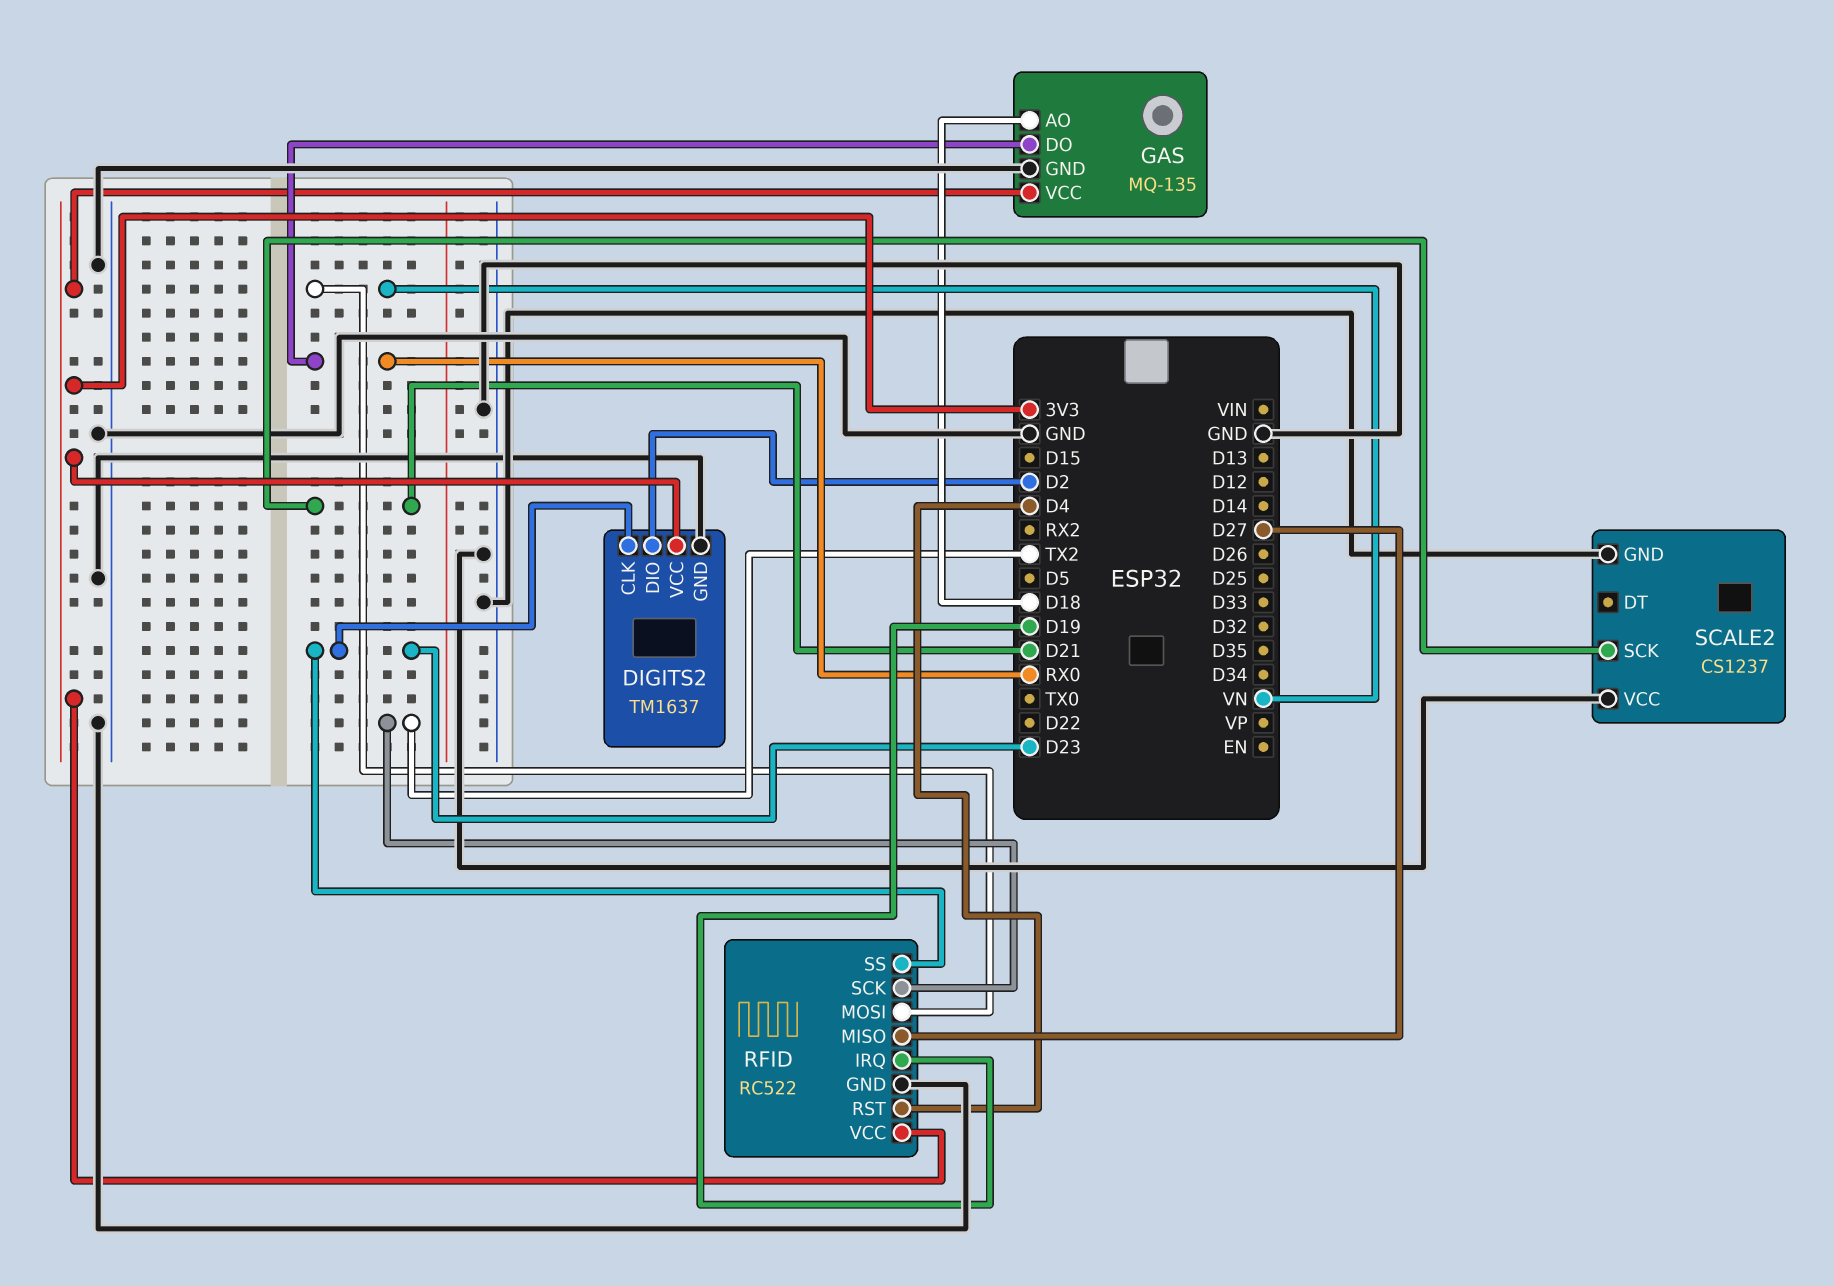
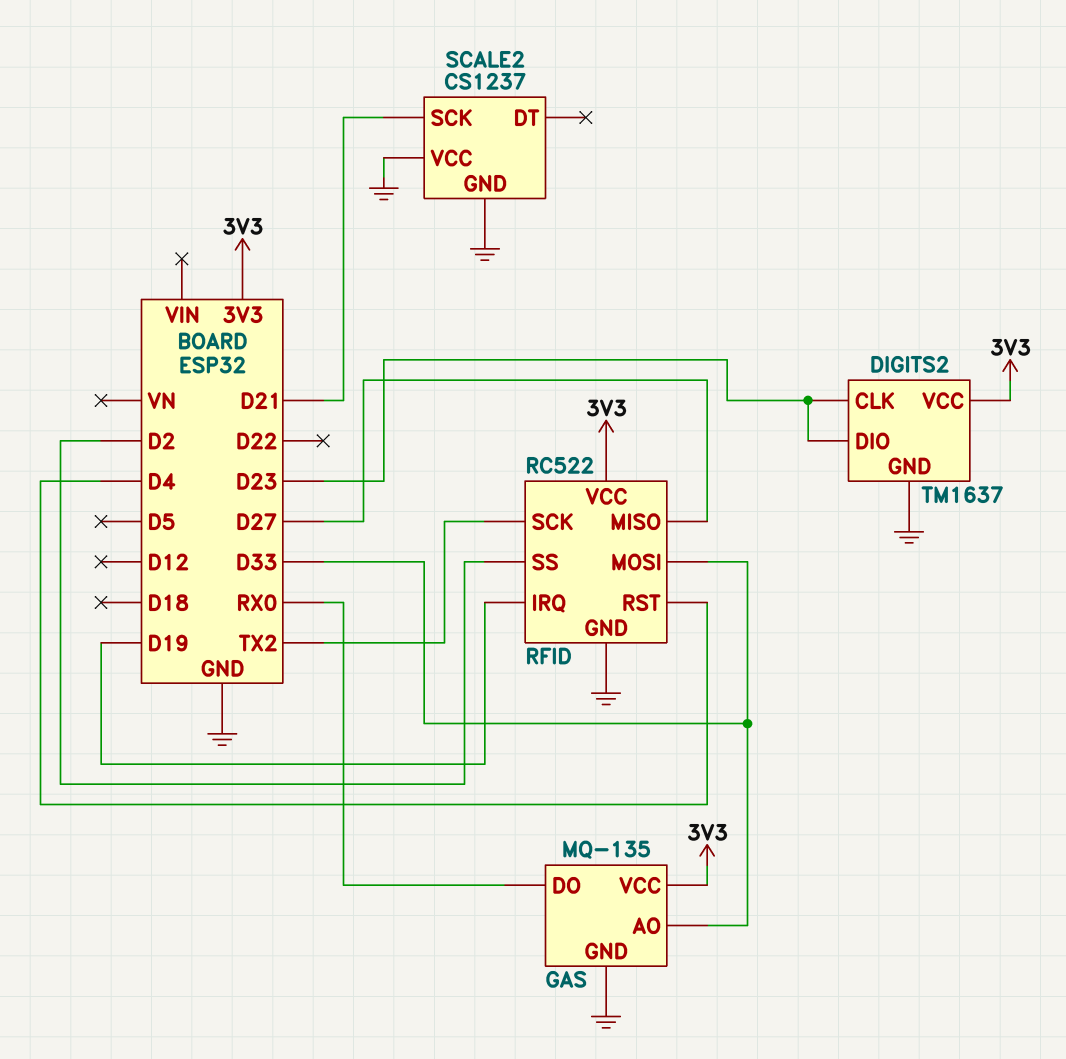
DIGITS2 pin DIO: D2 -> D23
GAS pin AO: D18 -> D33
RFID pin MOSI: VN -> D33
RFID pin SS: D23 -> D2

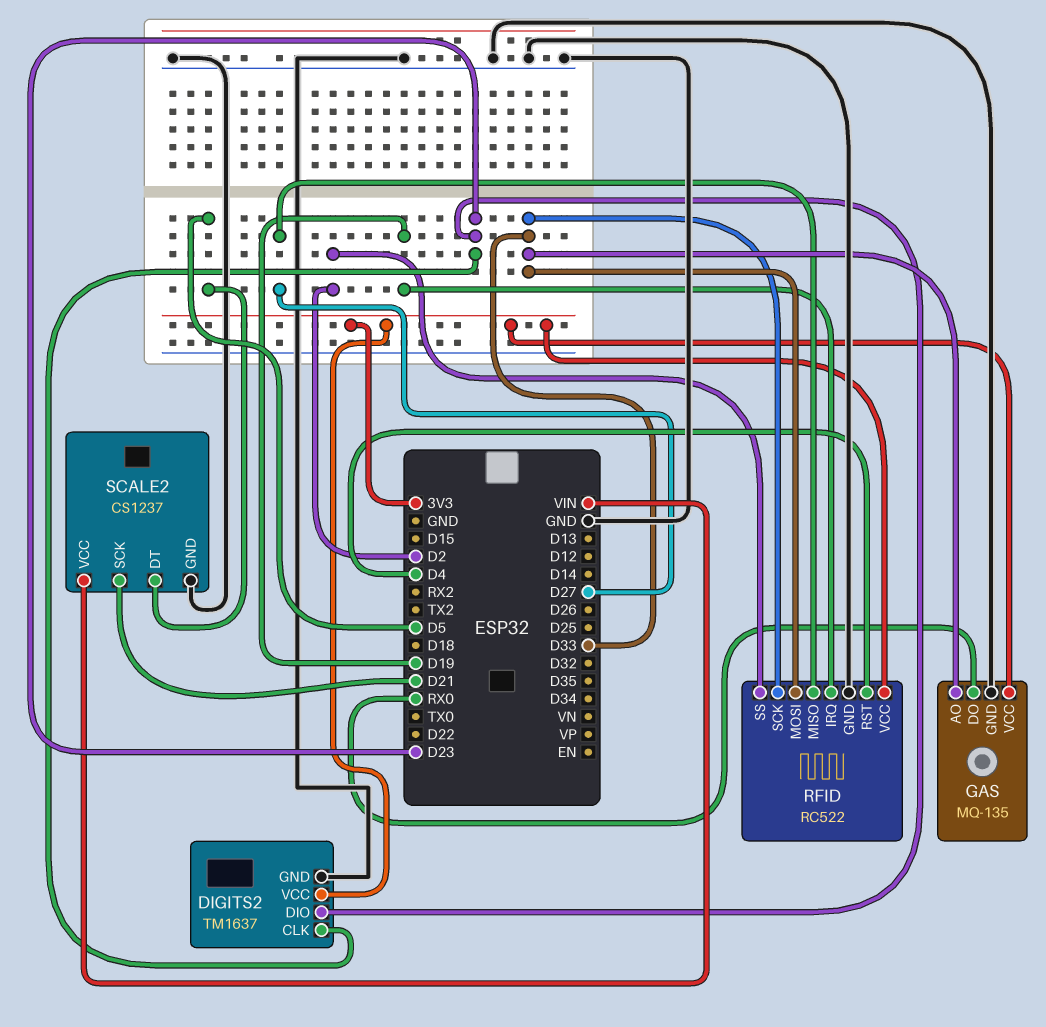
RFID pin SCK: TX2 -> D33
SCALE2 pin DT: none -> D5
SCALE2 pin VCC: GND -> VIN

